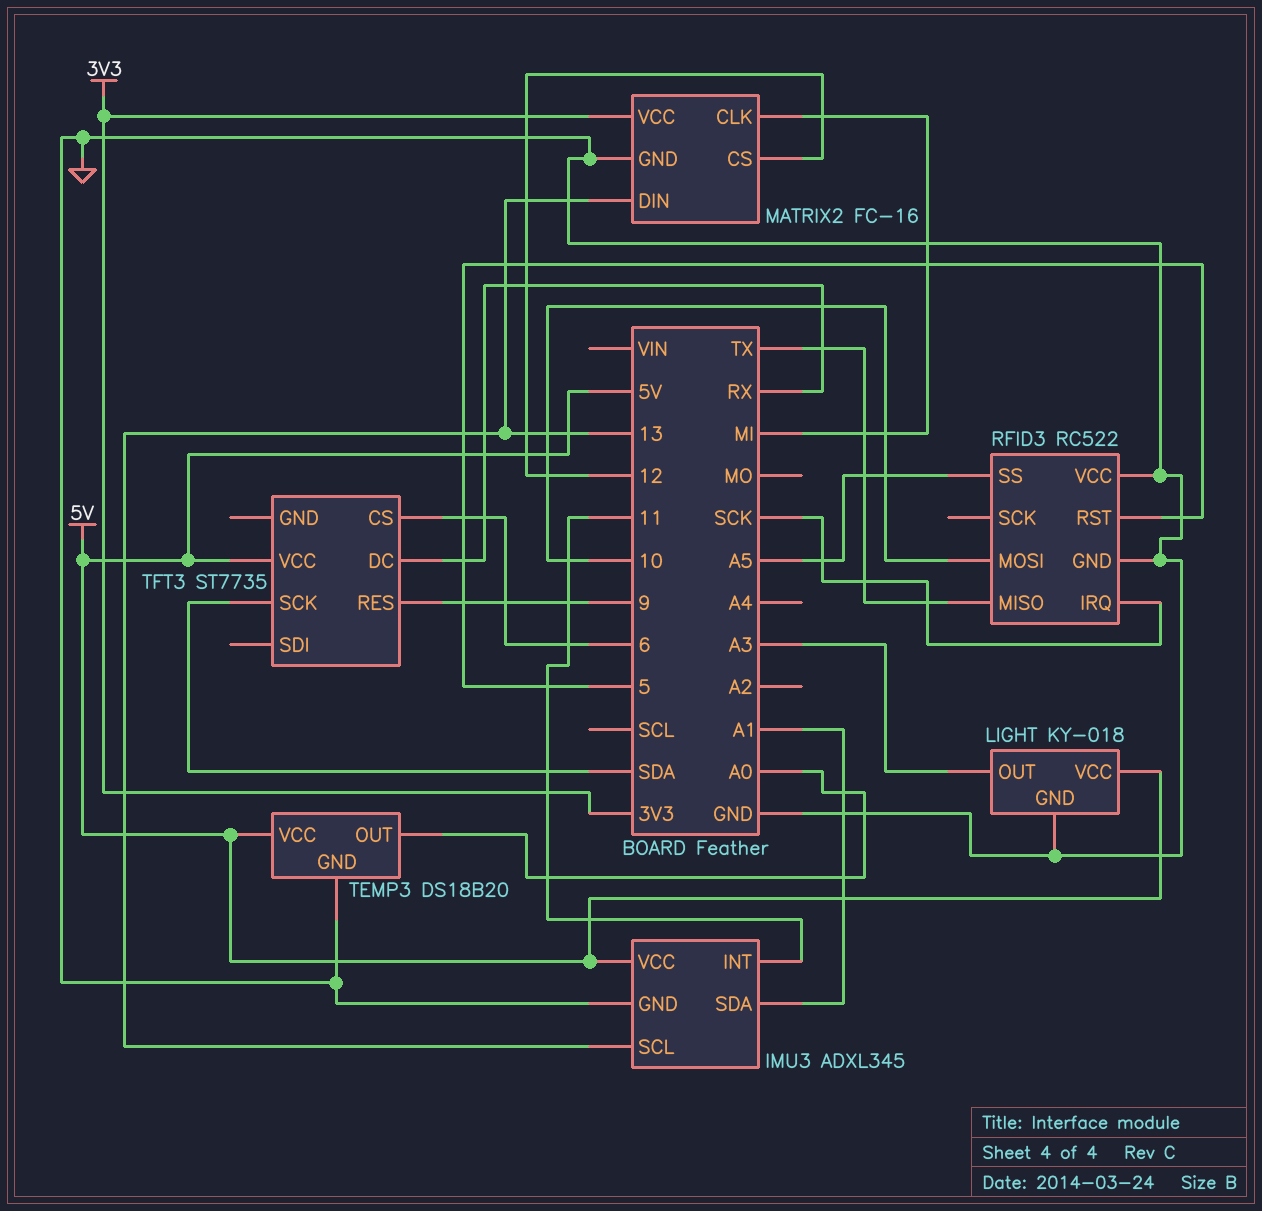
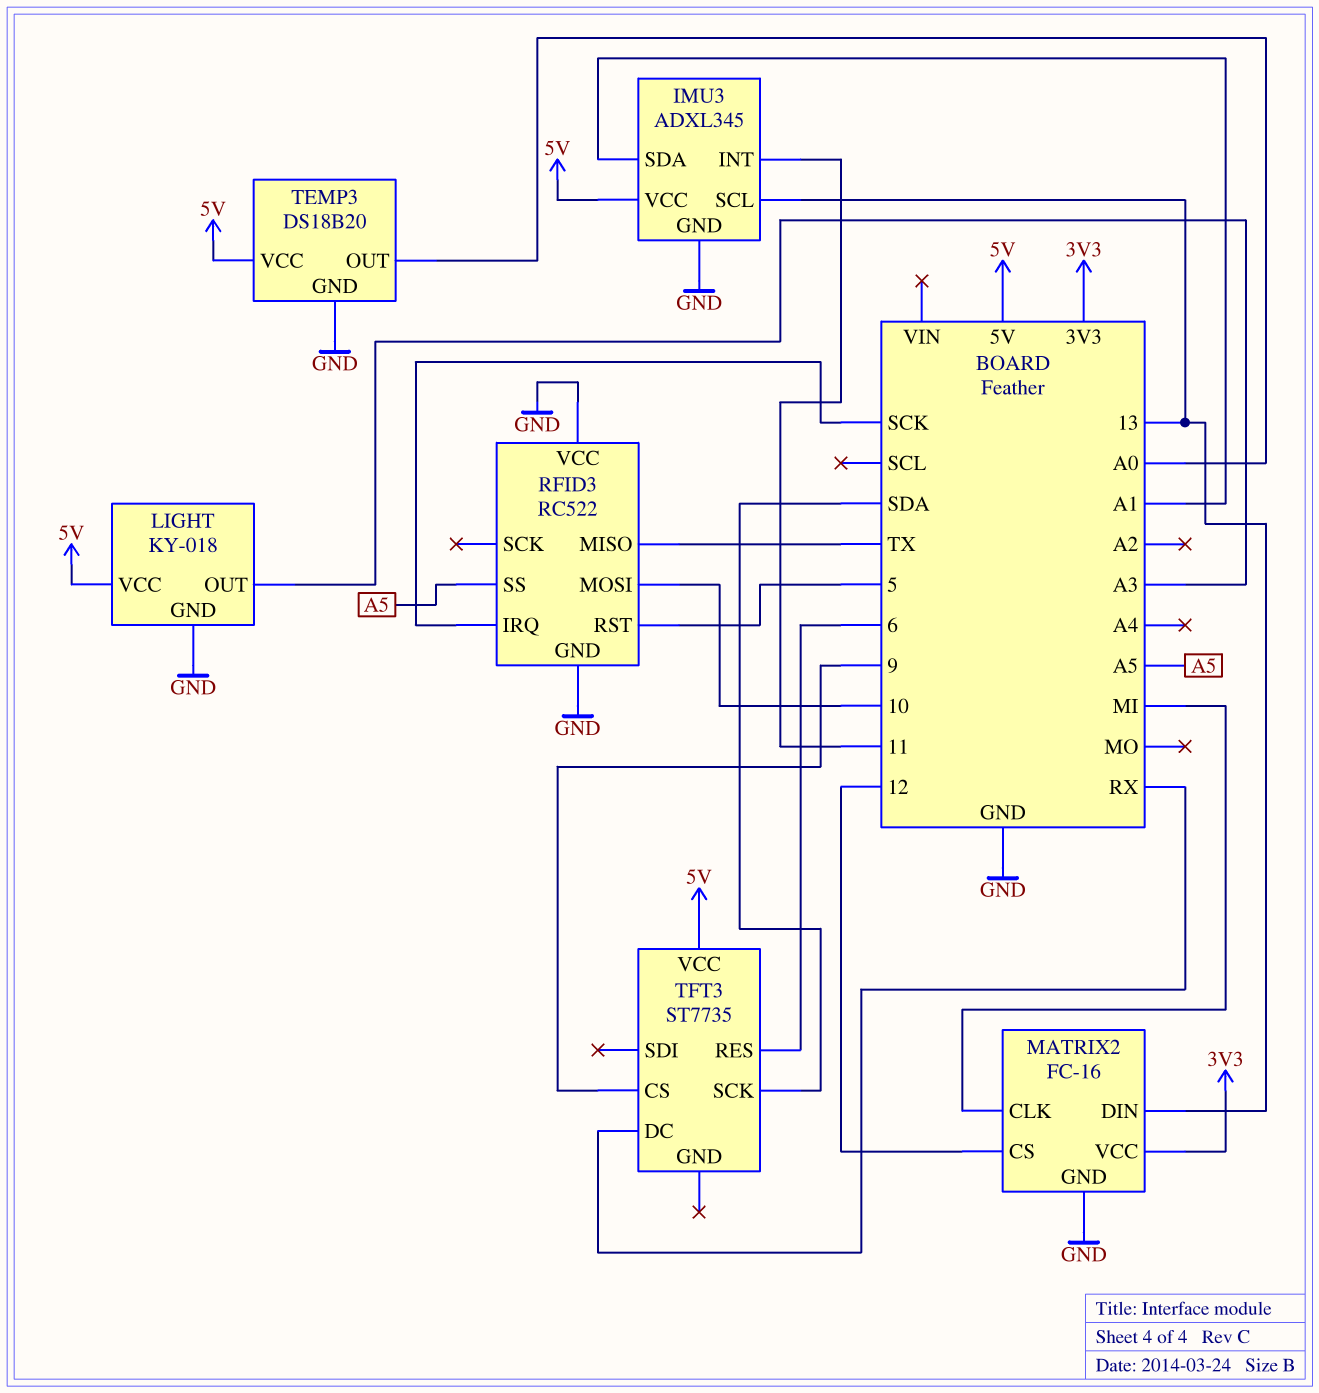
TFT3 pin CS: 6 -> 9
TFT3 pin RES: 9 -> 6

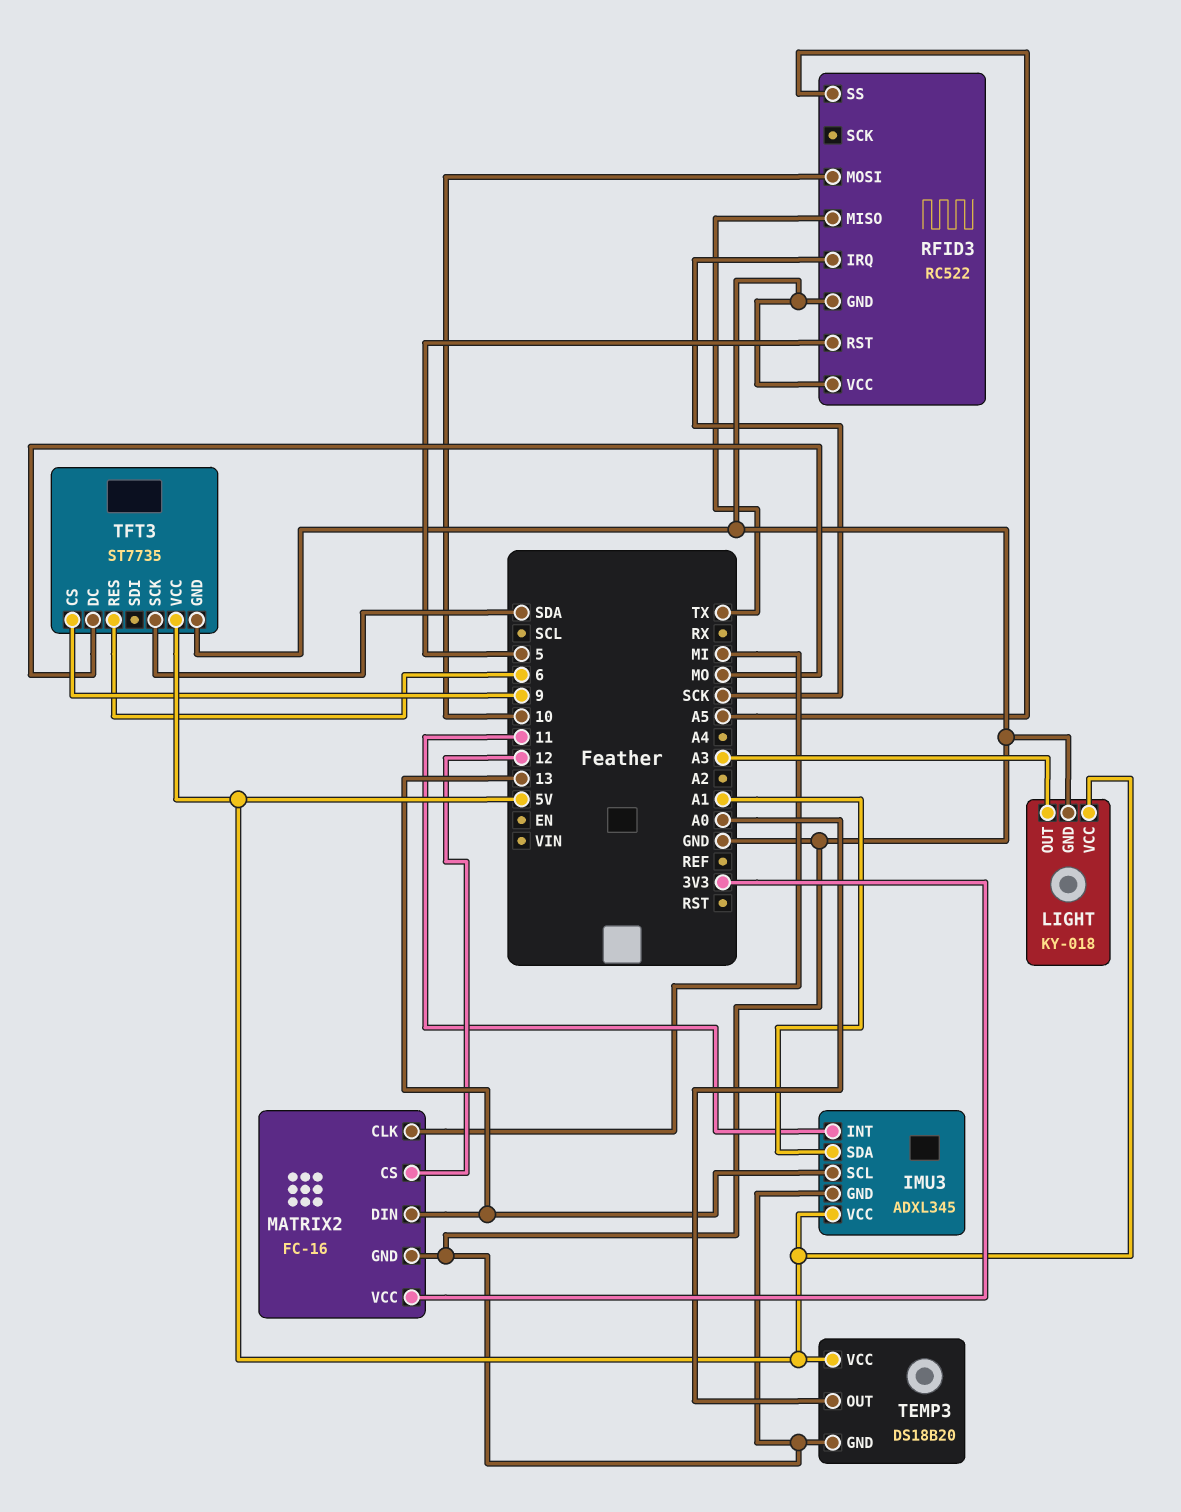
TFT3 pin DC: RX -> MO
TFT3 pin GND: none -> GND

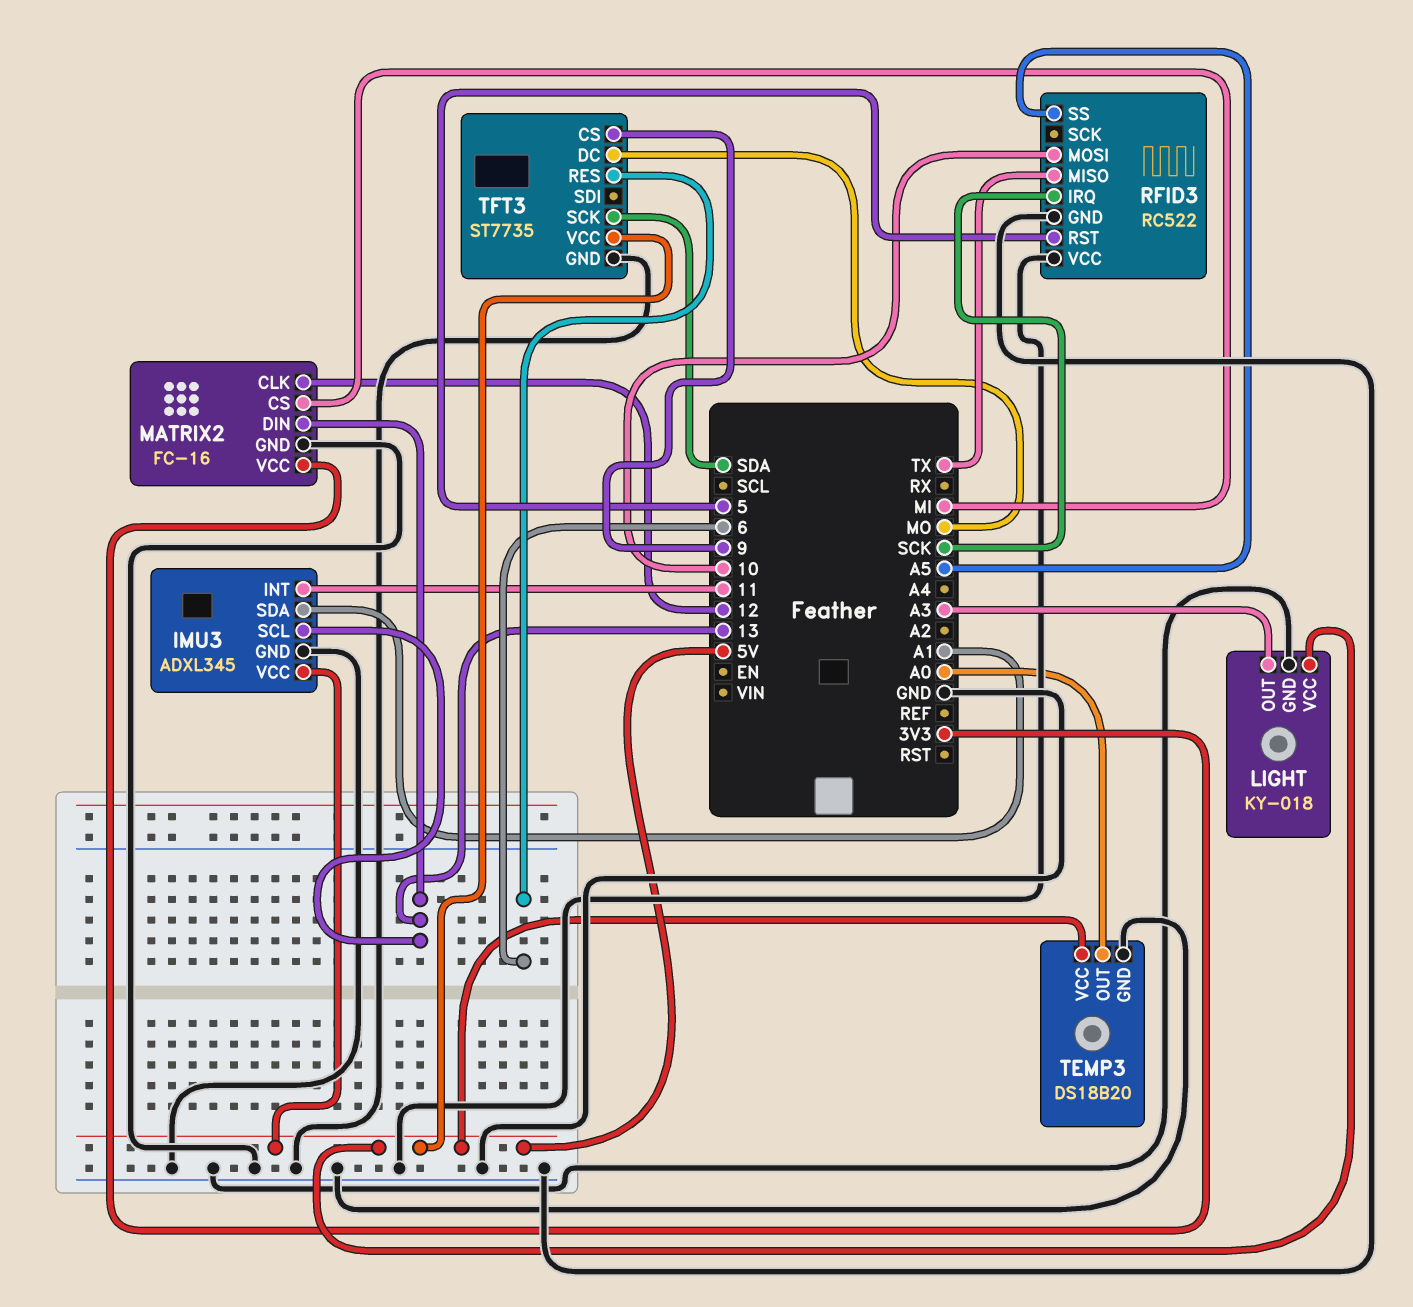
MATRIX2 pin CLK: MI -> 12
MATRIX2 pin CS: 12 -> MI

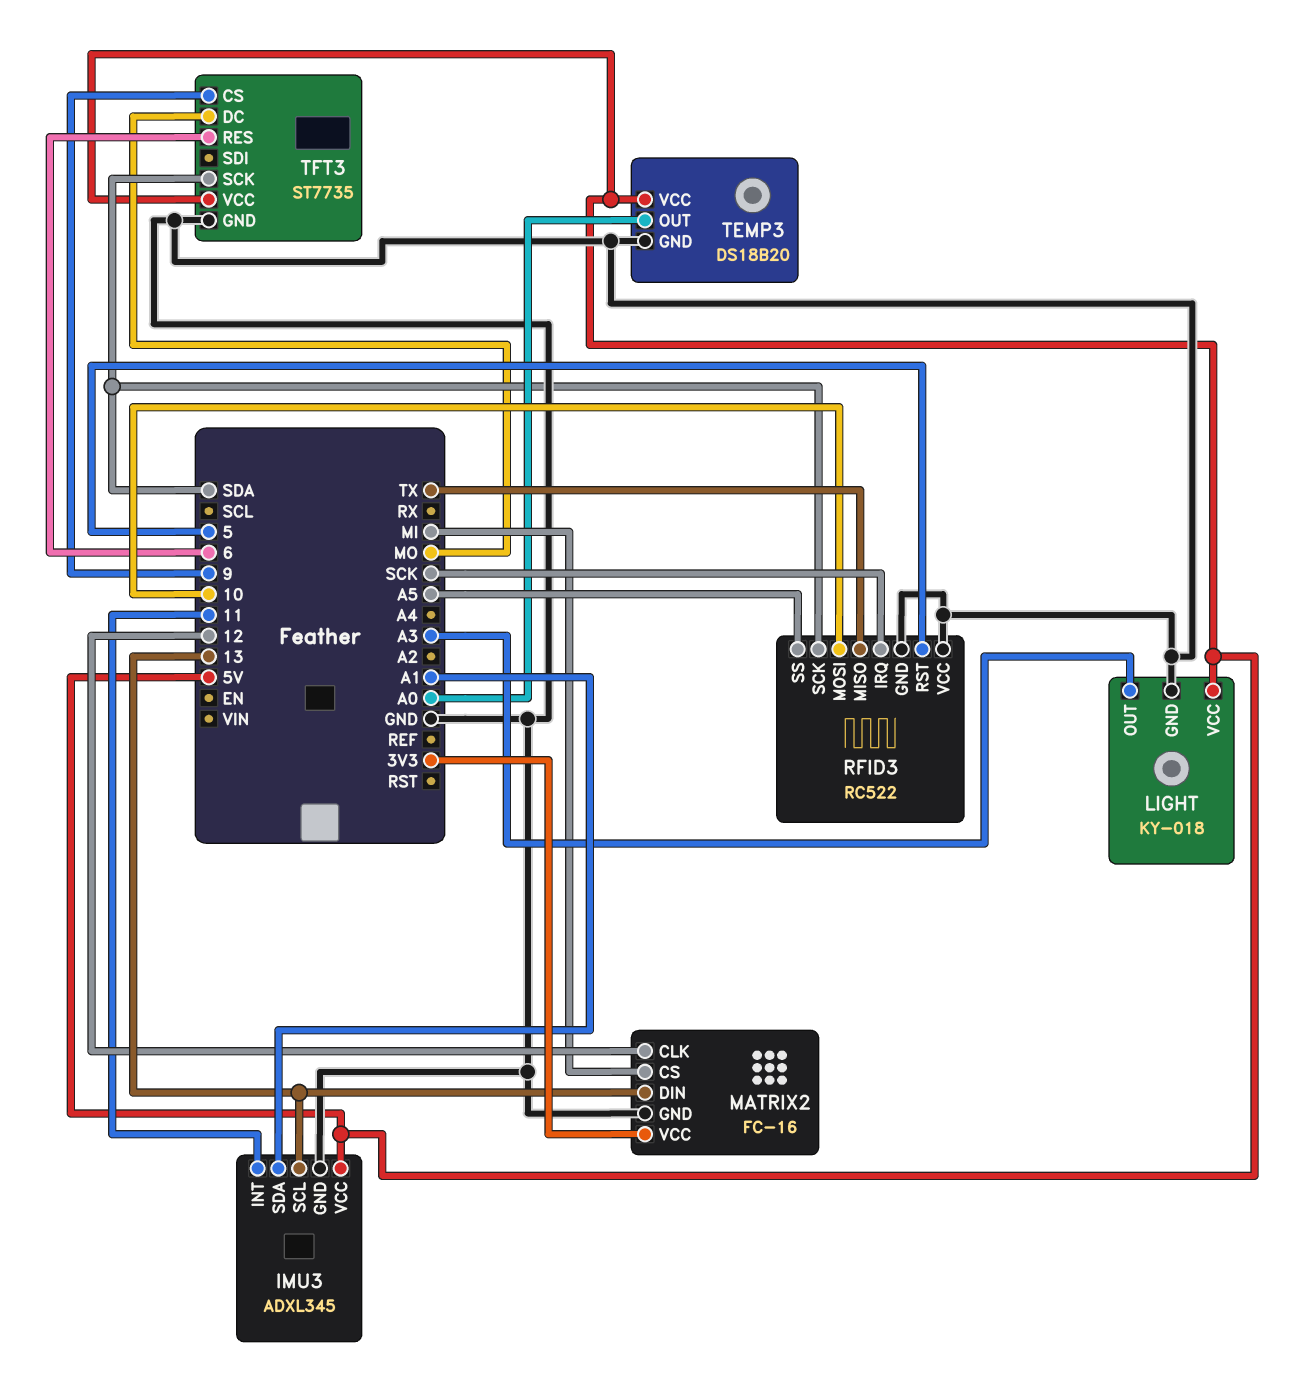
RFID3 pin SCK: none -> SDA

